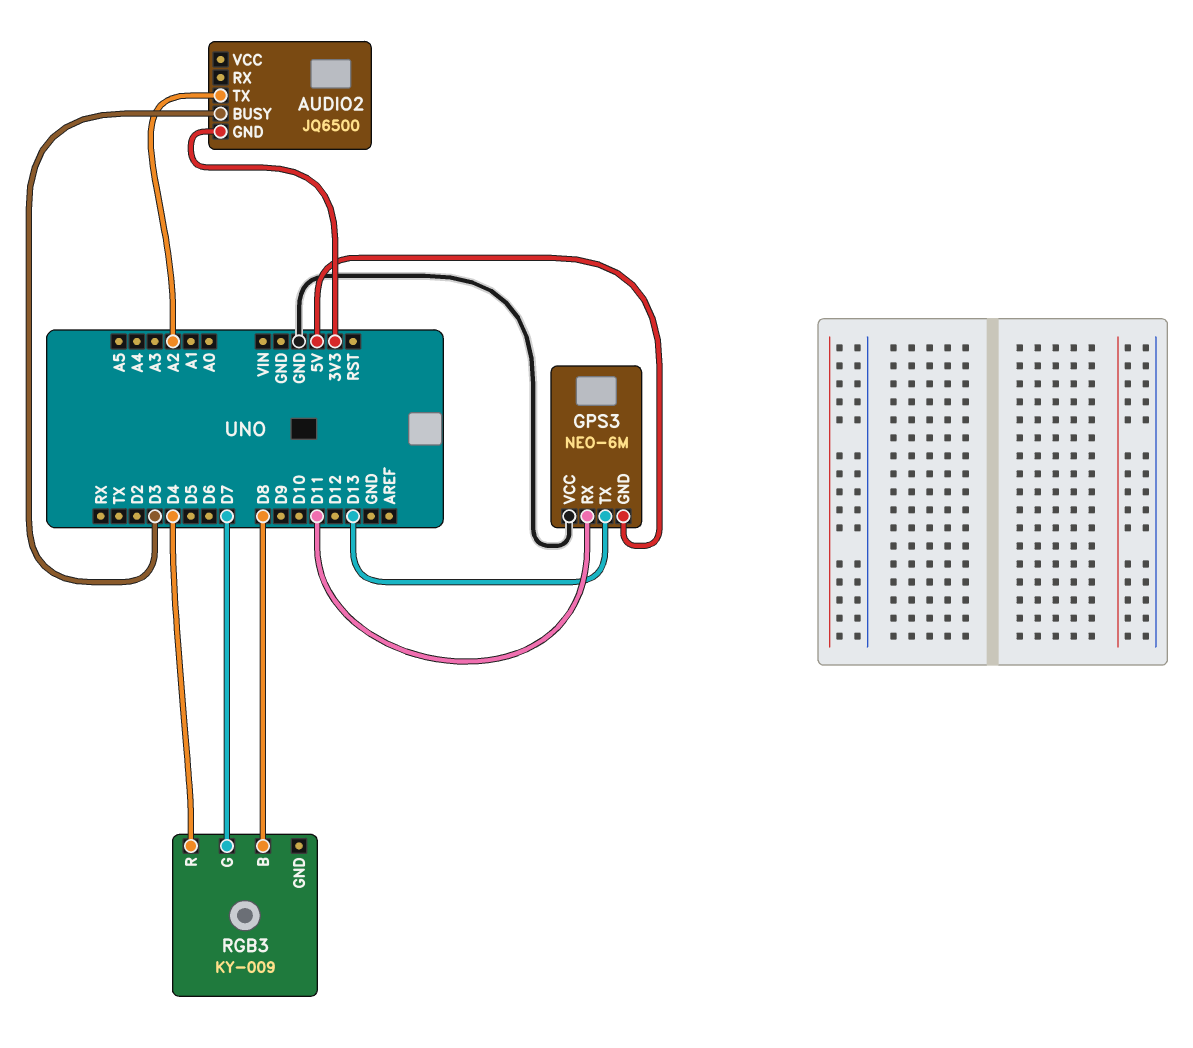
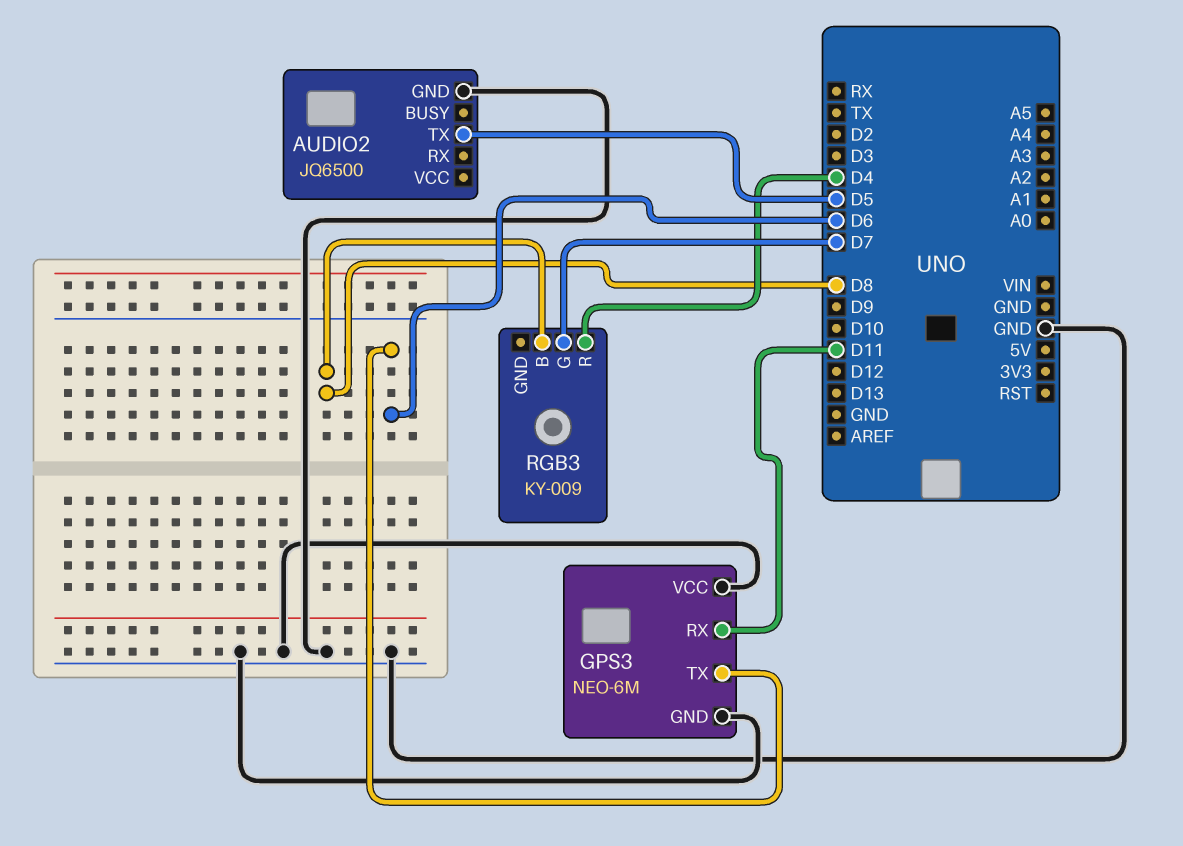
AUDIO2 pin BUSY: D3 -> none
AUDIO2 pin GND: 3V3 -> GND
AUDIO2 pin TX: A2 -> D5
GPS3 pin GND: 5V -> GND
GPS3 pin TX: D13 -> D6

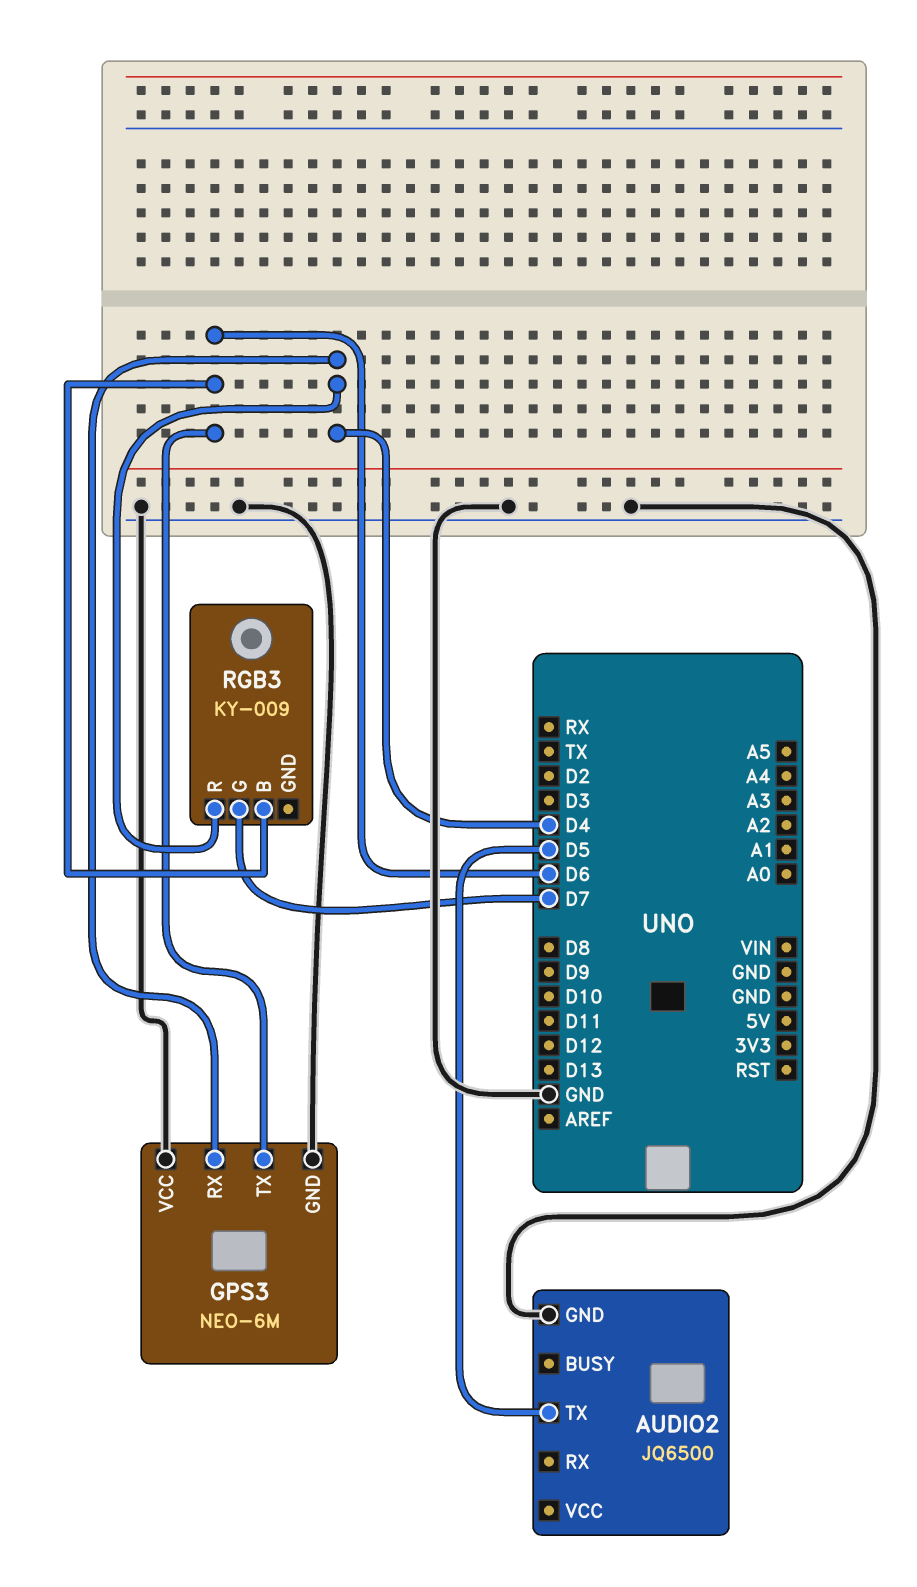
GPS3 pin RX: D11 -> D4
RGB3 pin B: D8 -> D6

